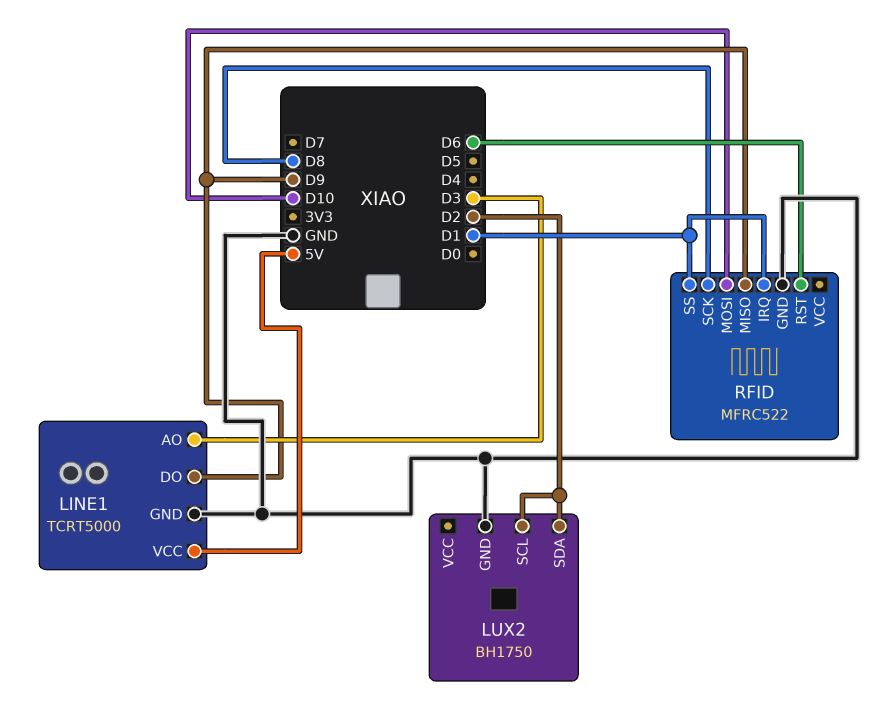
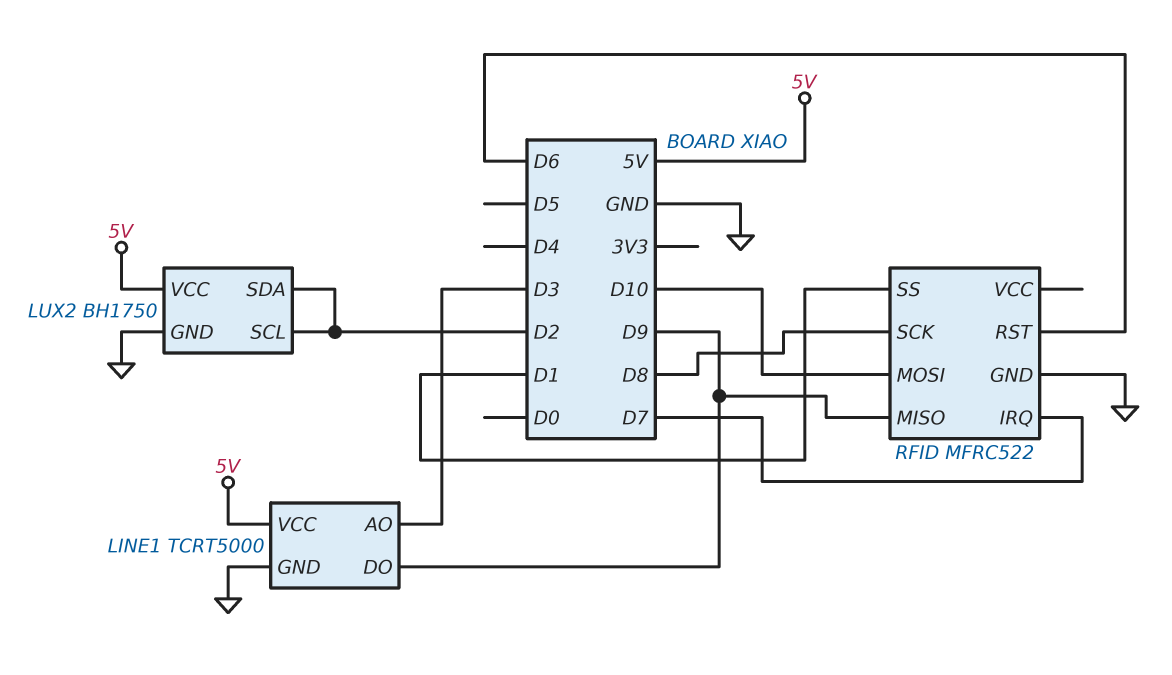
LUX2 pin VCC: none -> 5V
RFID pin IRQ: D1 -> D7

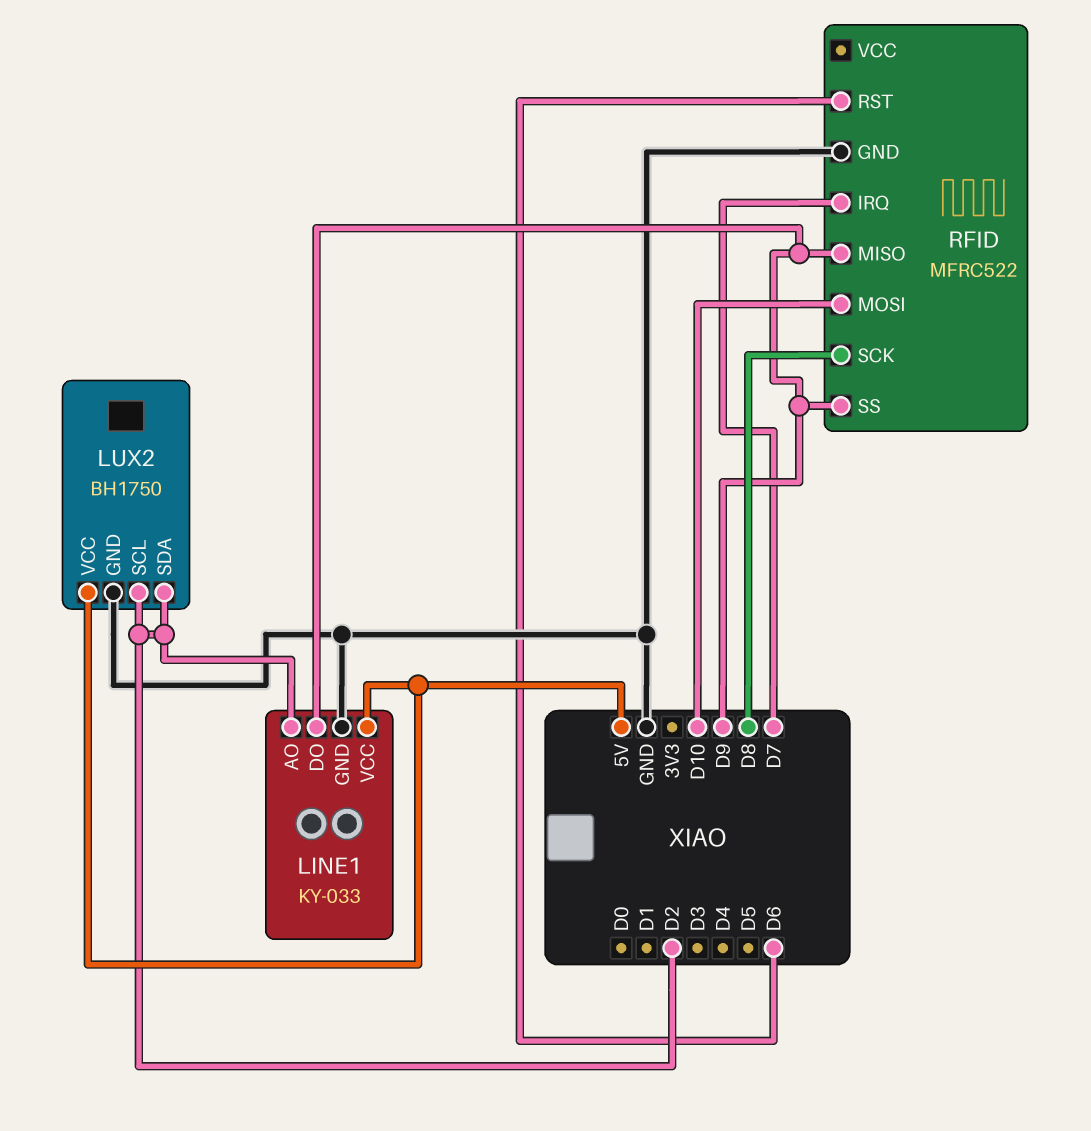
LINE1: TCRT5000 -> KY-033
LINE1 pin AO: D3 -> D2
RFID pin SS: D1 -> D9

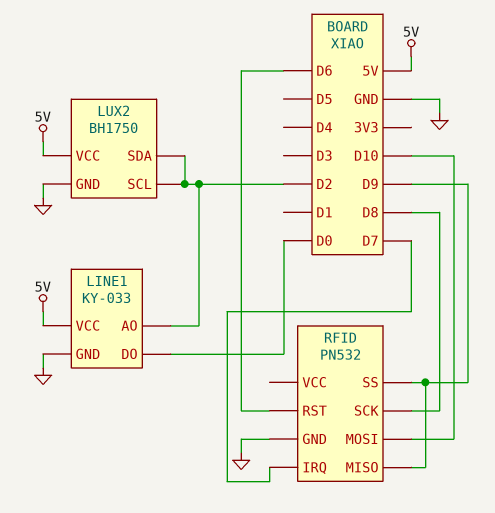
LINE1 pin DO: D9 -> D0
RFID: MFRC522 -> PN532

